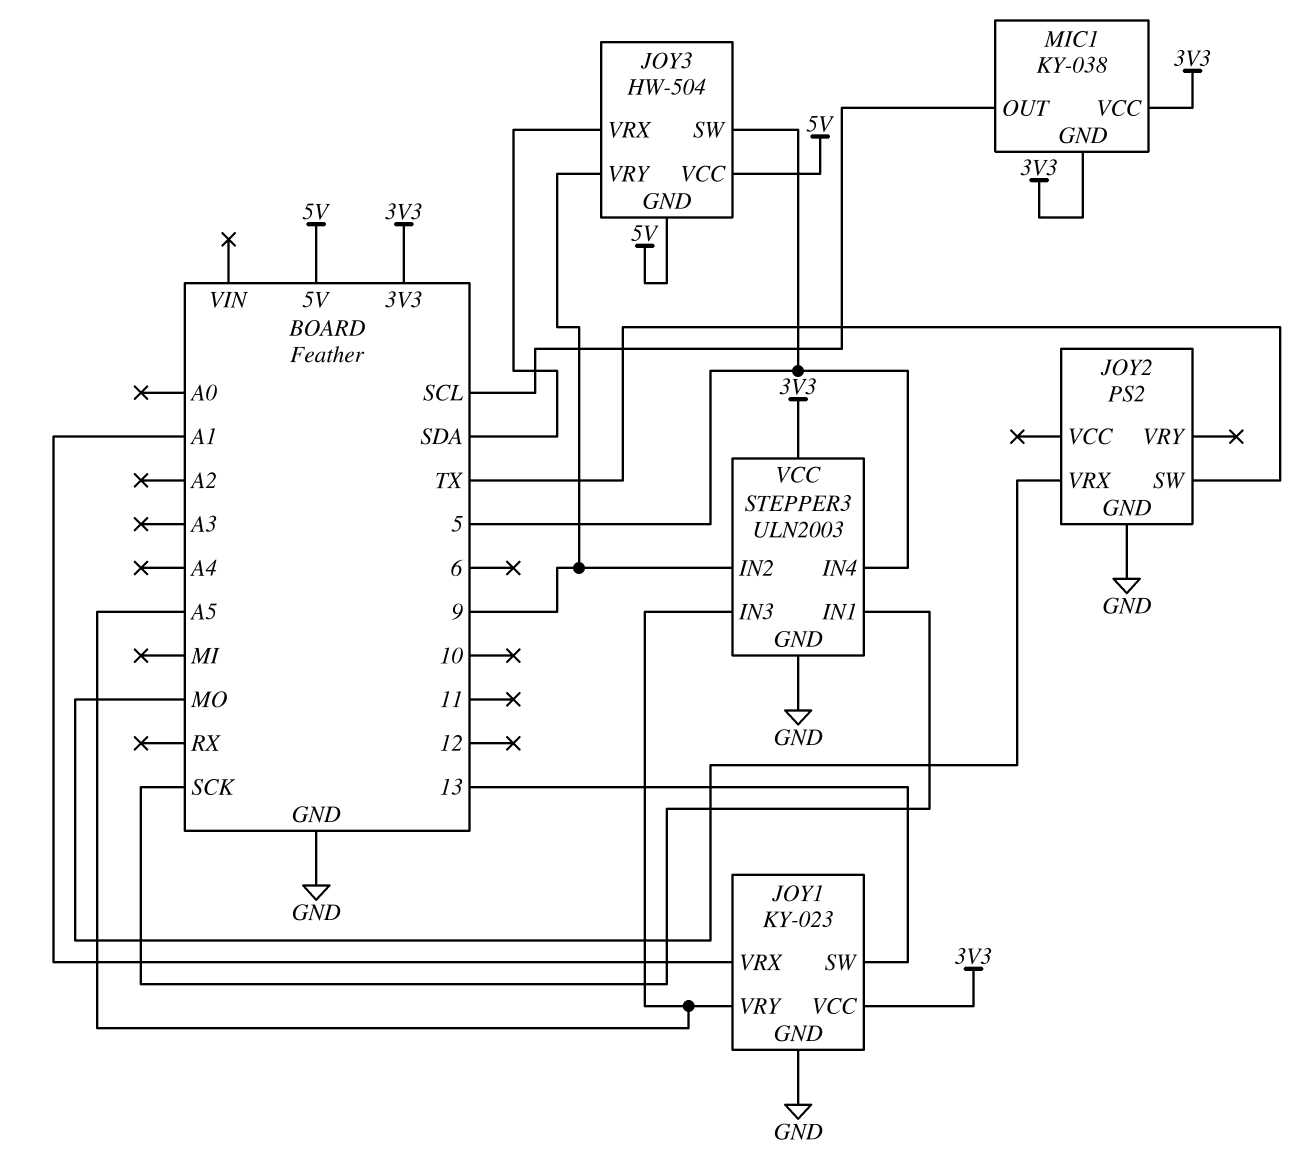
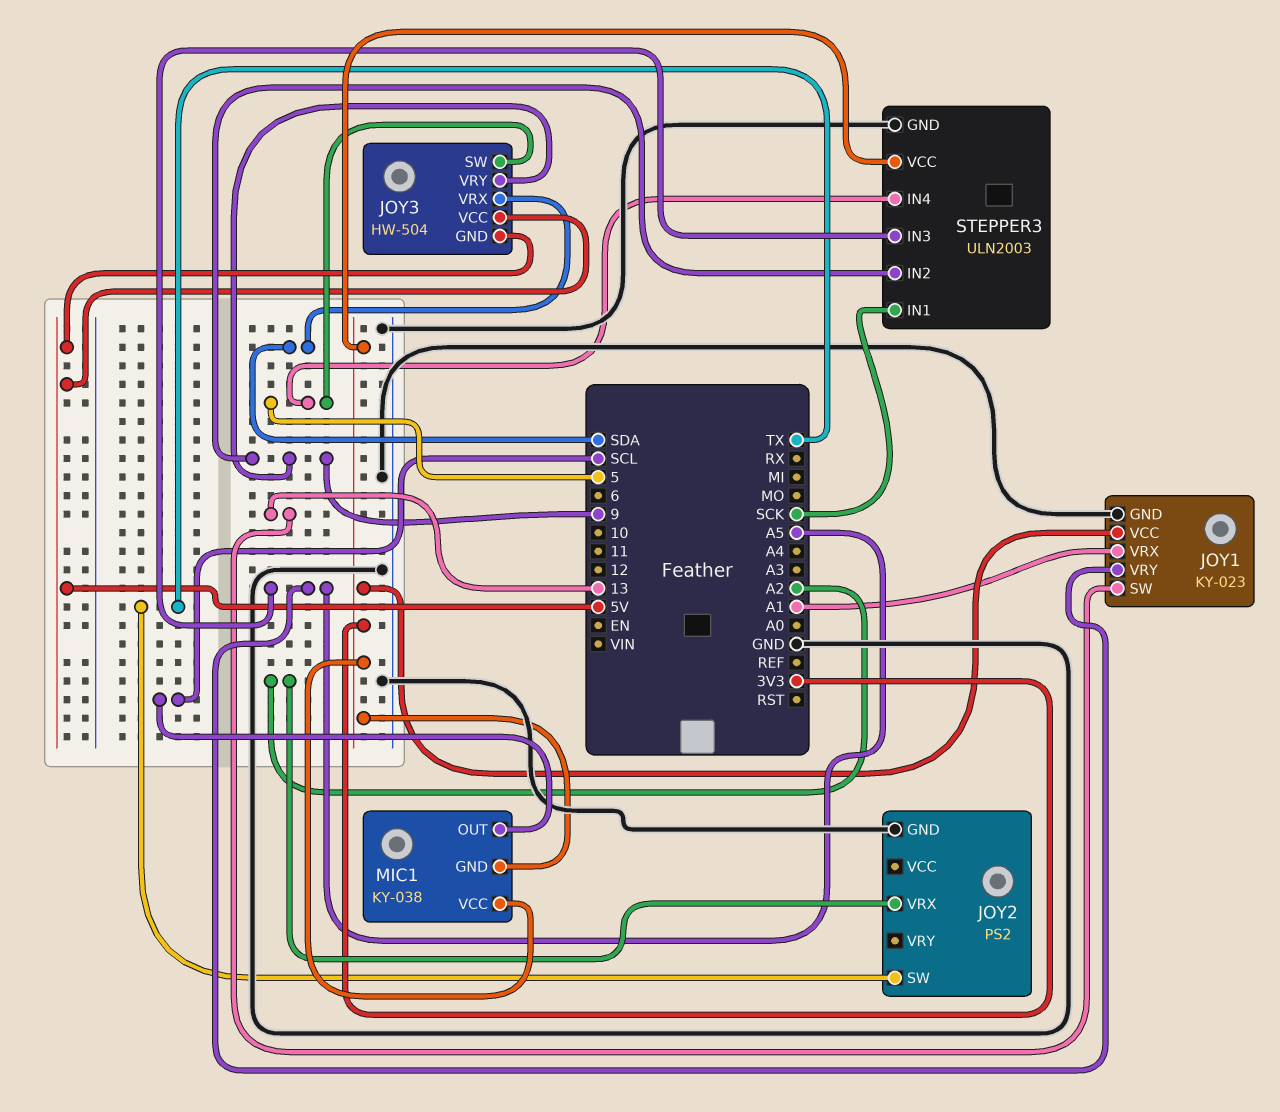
JOY2 pin VRX: MO -> A2

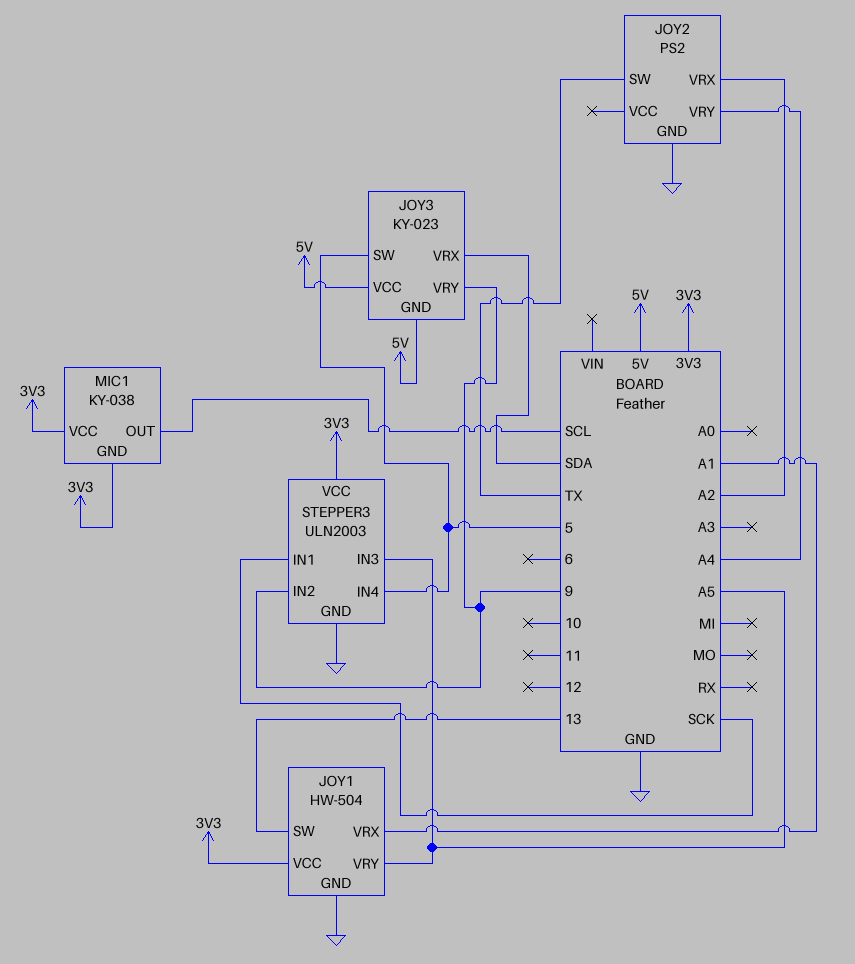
JOY1: KY-023 -> HW-504
JOY2 pin VRY: none -> A4
JOY3: HW-504 -> KY-023

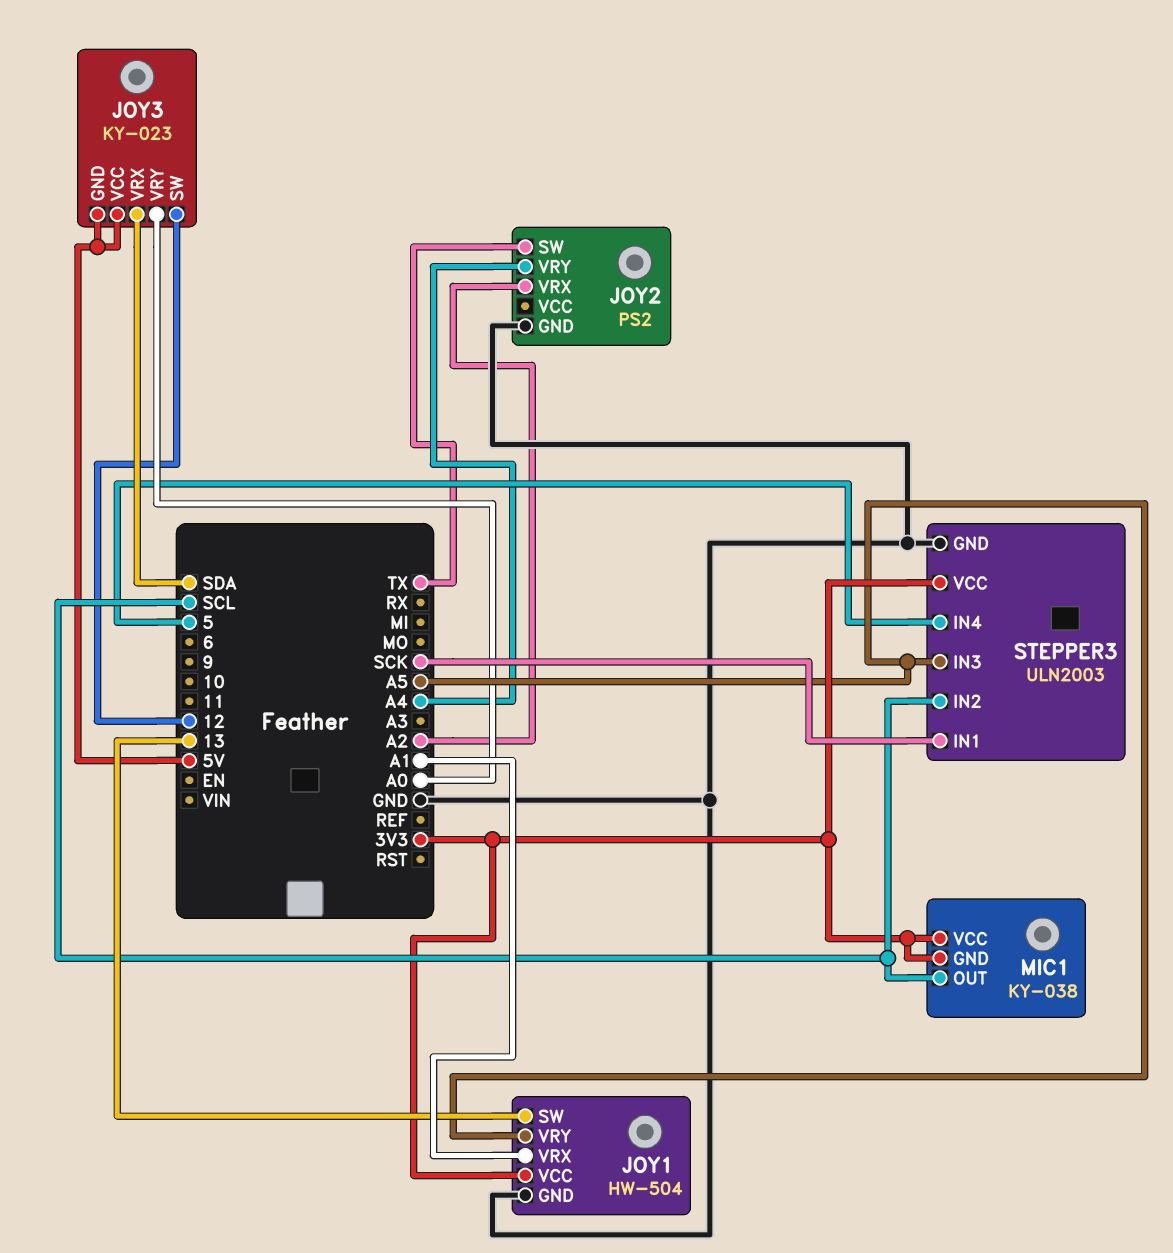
JOY3 pin SW: 5 -> 12
JOY3 pin VRY: 9 -> A0
STEPPER3 pin IN2: 9 -> SCL

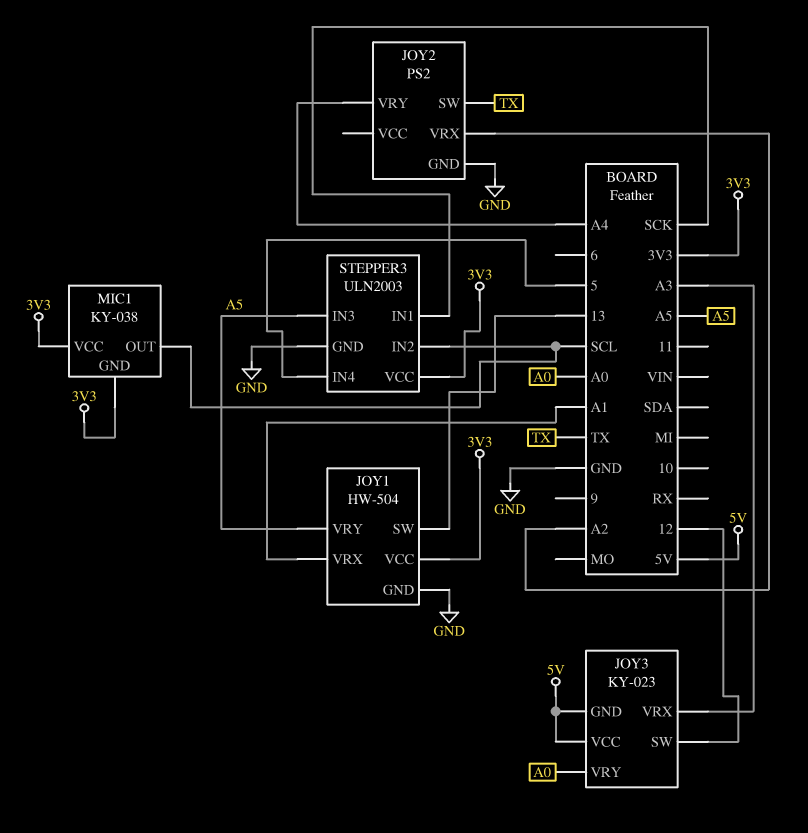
JOY3 pin VRX: SDA -> A3

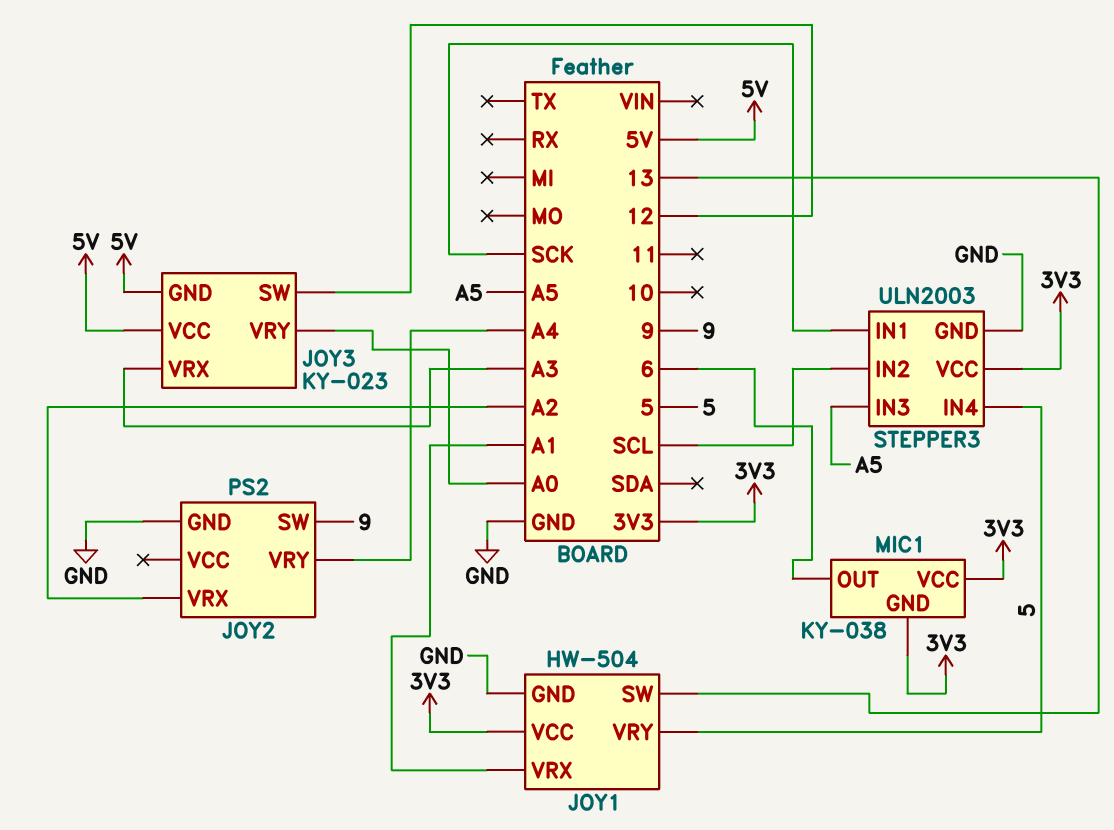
JOY1 pin VRY: A5 -> 5
JOY2 pin SW: TX -> 9
MIC1 pin OUT: SCL -> 6

